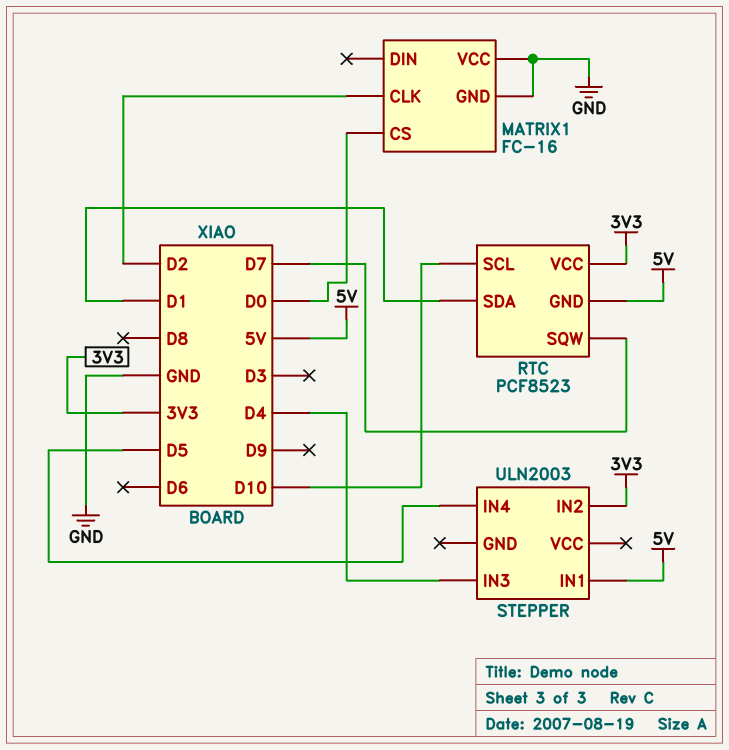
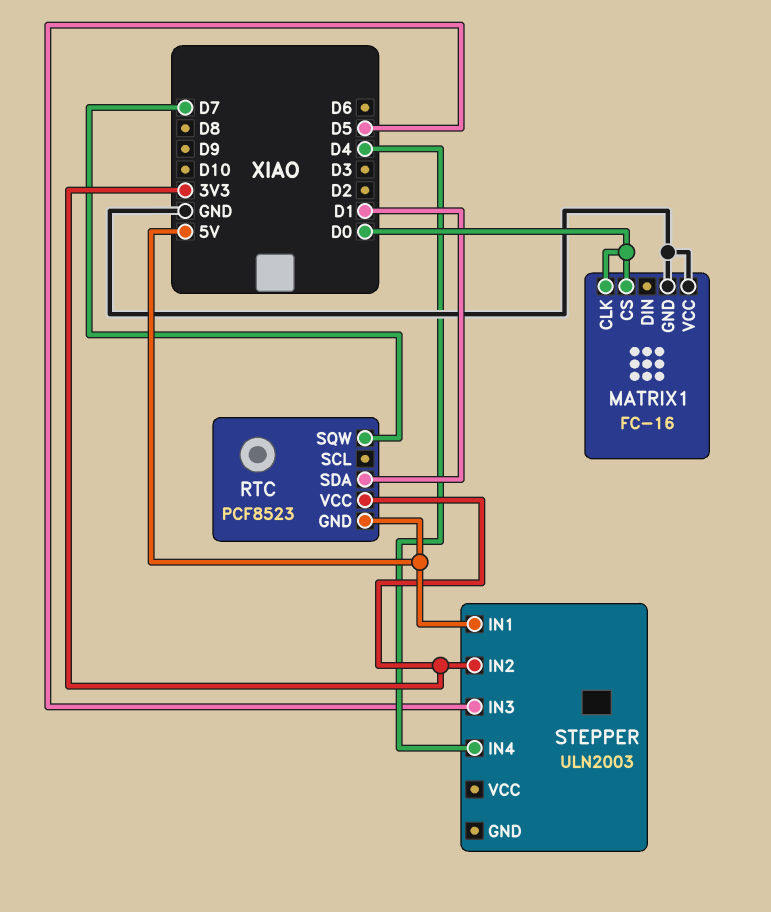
MATRIX1 pin CLK: D2 -> D0
RTC pin SCL: D10 -> none
STEPPER pin IN3: D4 -> D5
STEPPER pin IN4: D5 -> D4

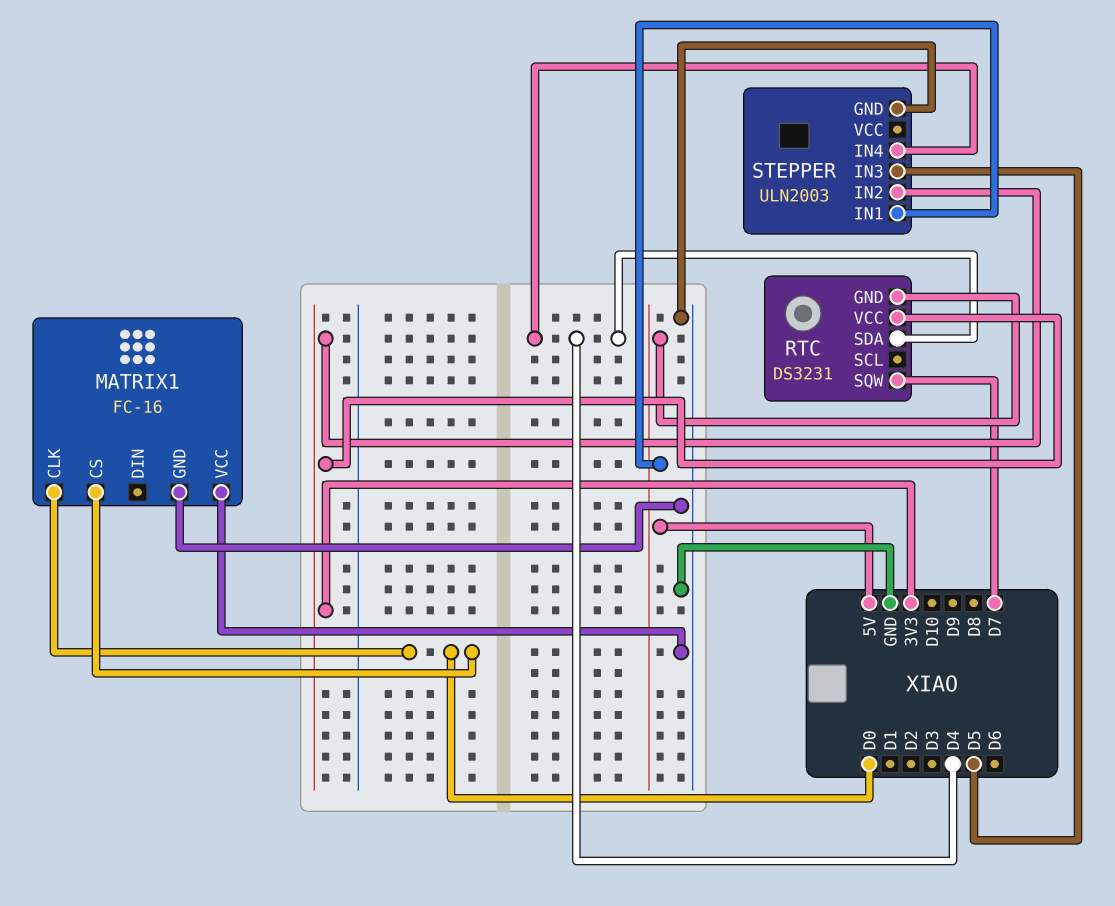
RTC: PCF8523 -> DS3231
RTC pin SDA: D1 -> D4
STEPPER pin GND: none -> GND

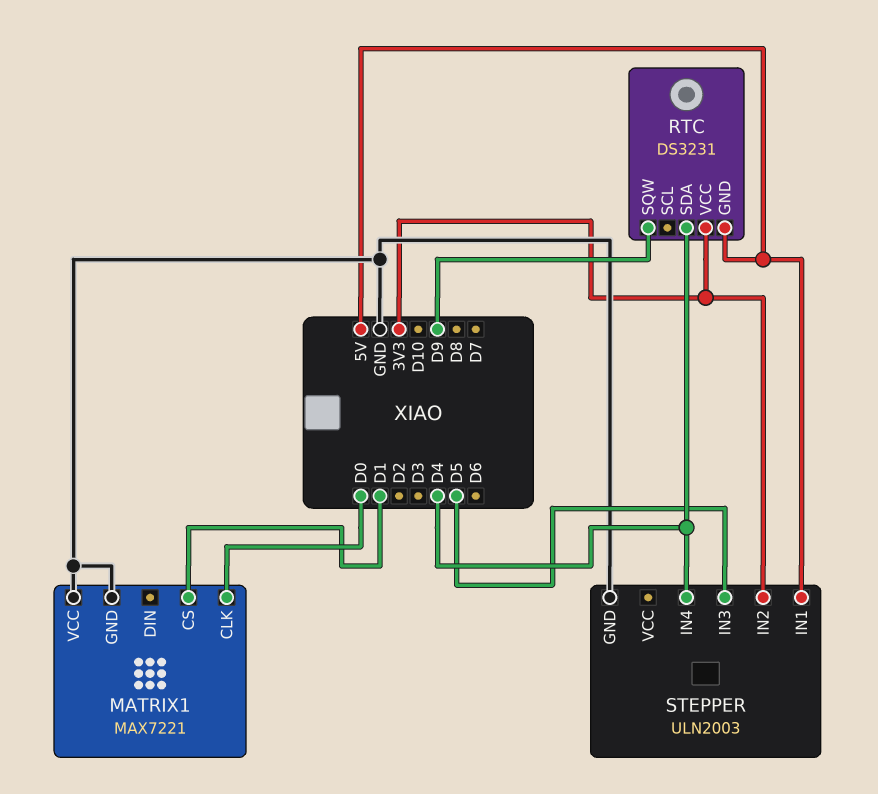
MATRIX1: FC-16 -> MAX7221
MATRIX1 pin CS: D0 -> D1
RTC pin SQW: D7 -> D9

